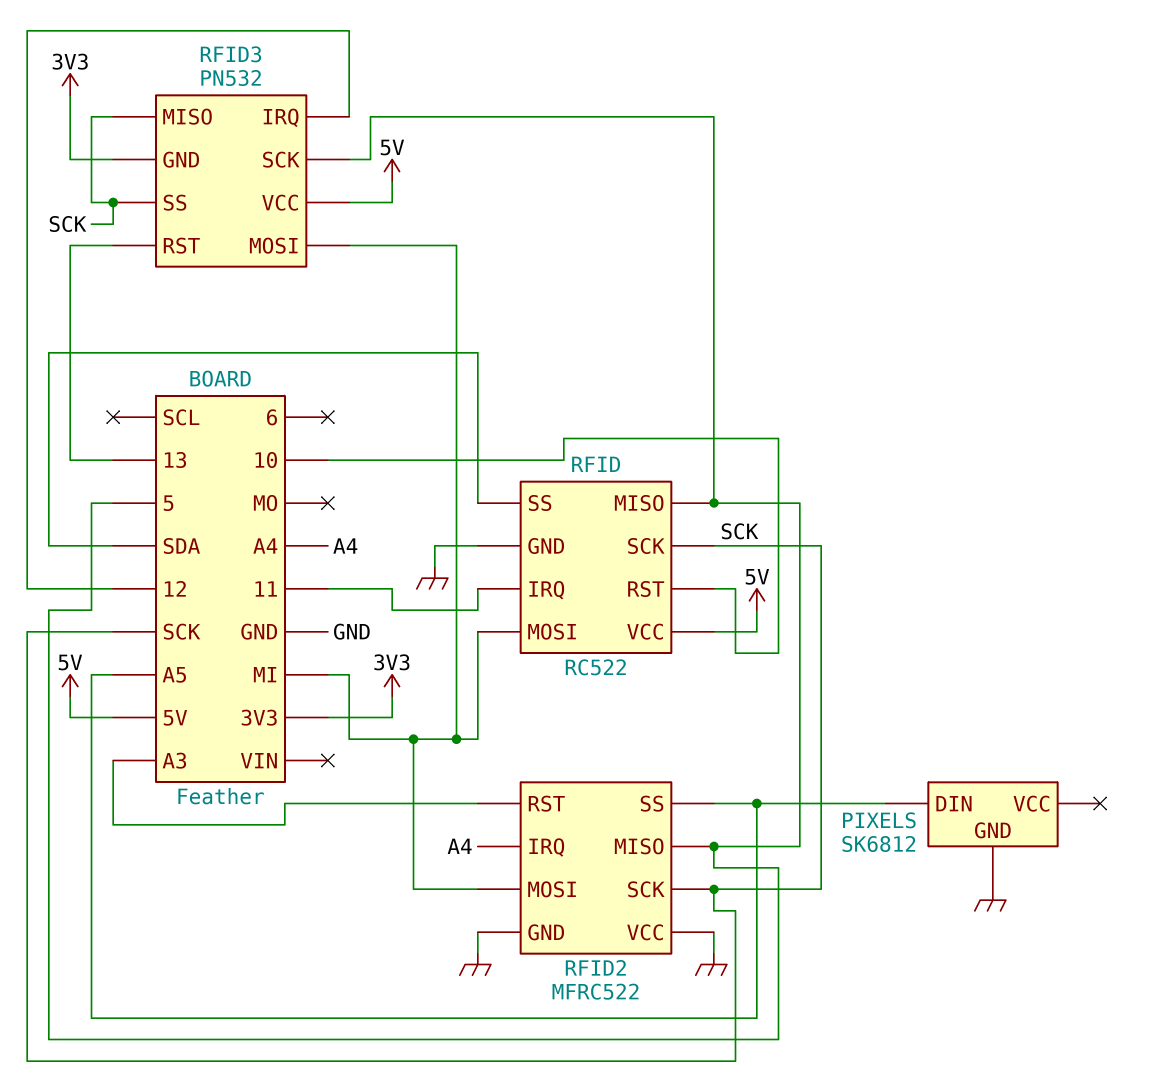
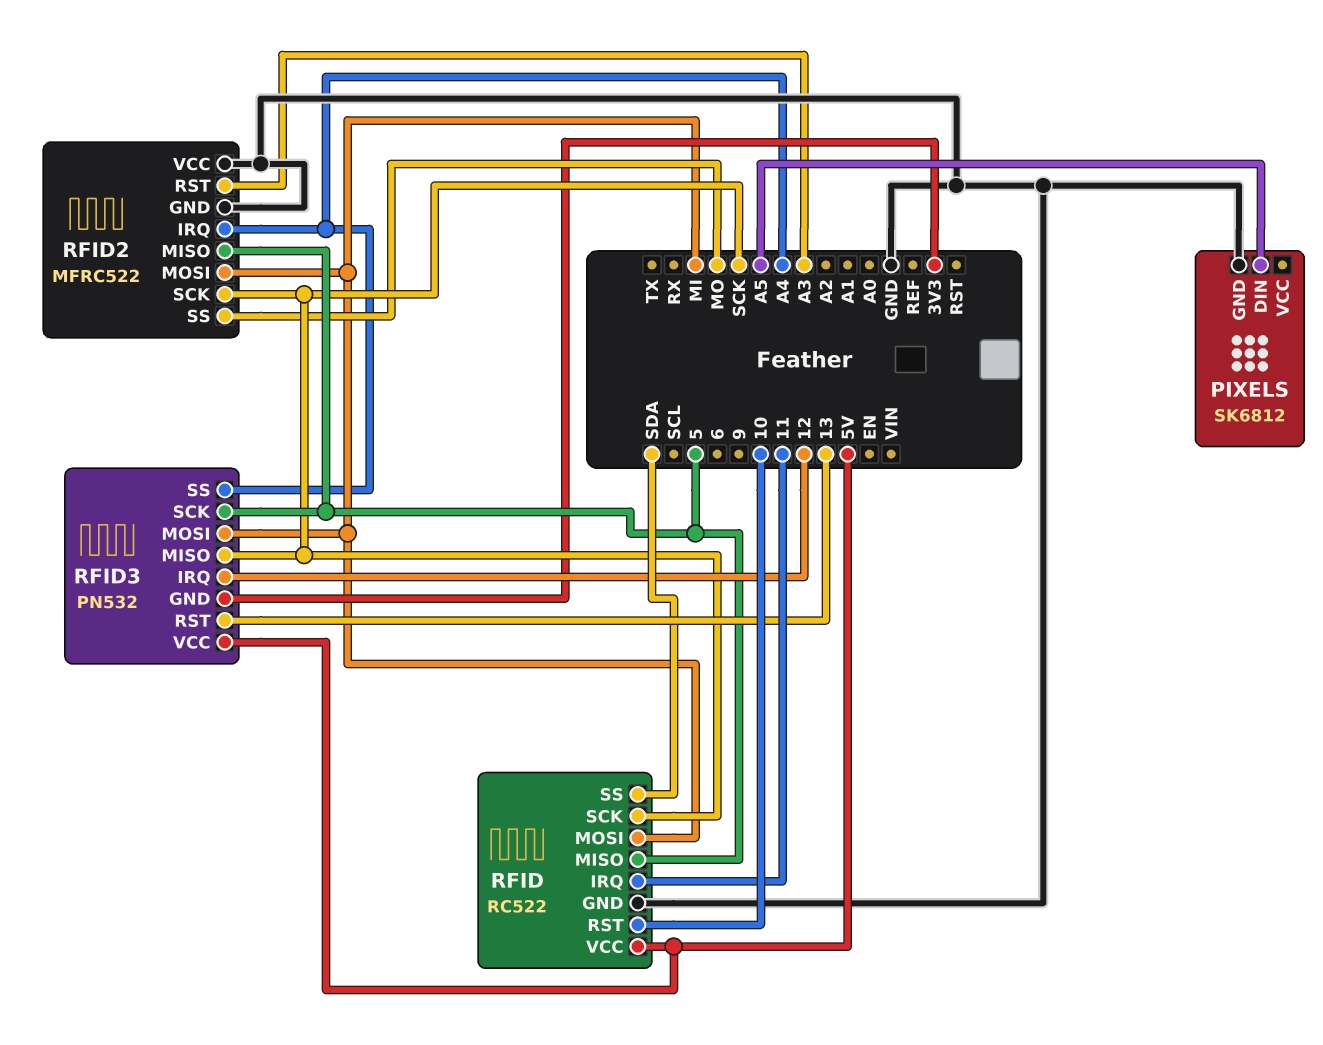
RFID2 pin SS: A5 -> MO
RFID3 pin SS: SCK -> A4

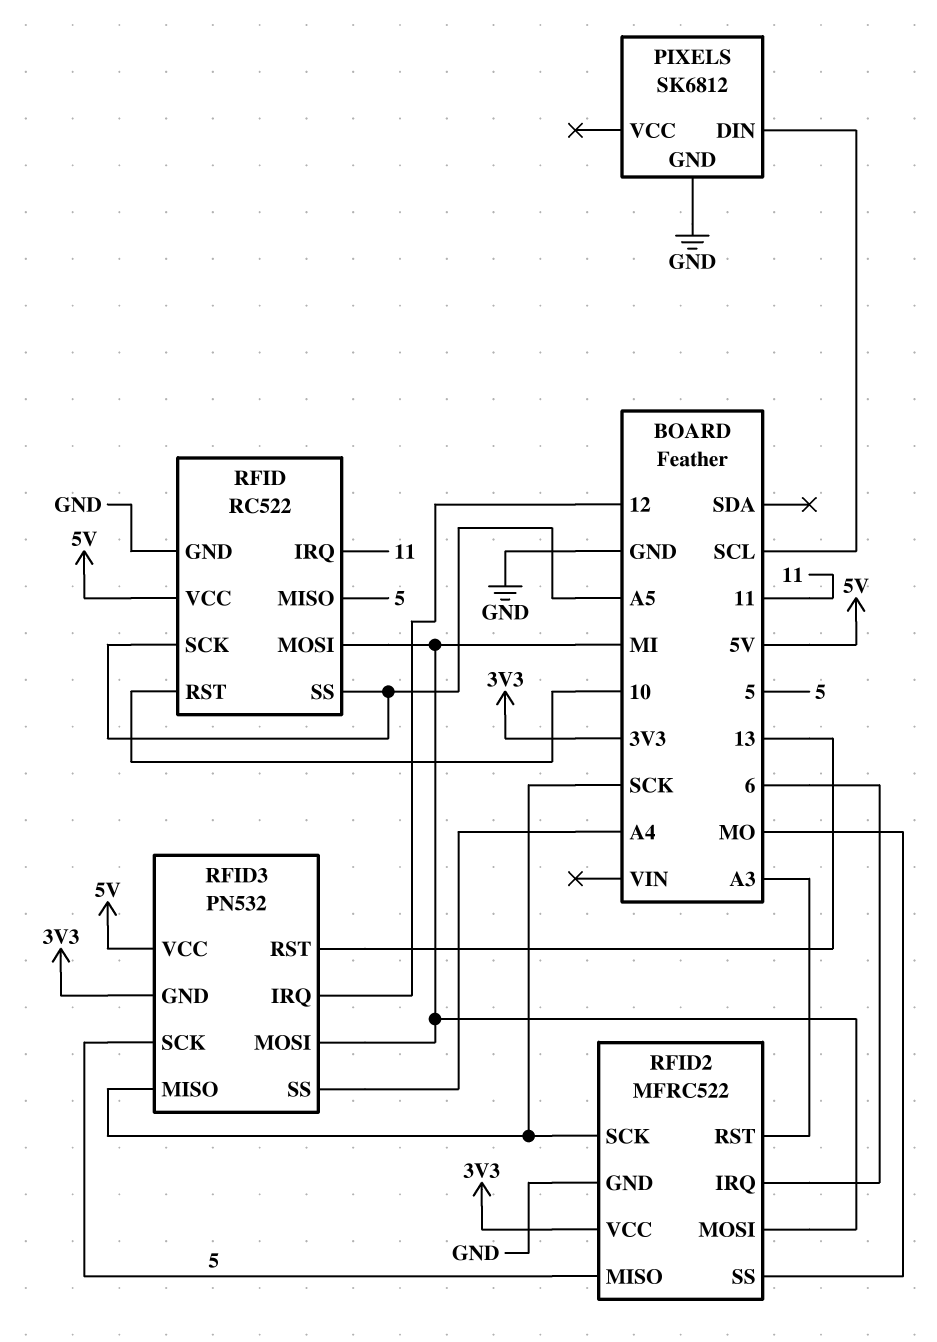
PIXELS pin DIN: A5 -> SCL
RFID pin SCK: SCK -> A5
RFID pin SS: SDA -> A5
RFID2 pin IRQ: A4 -> 6
RFID2 pin VCC: GND -> 3V3

